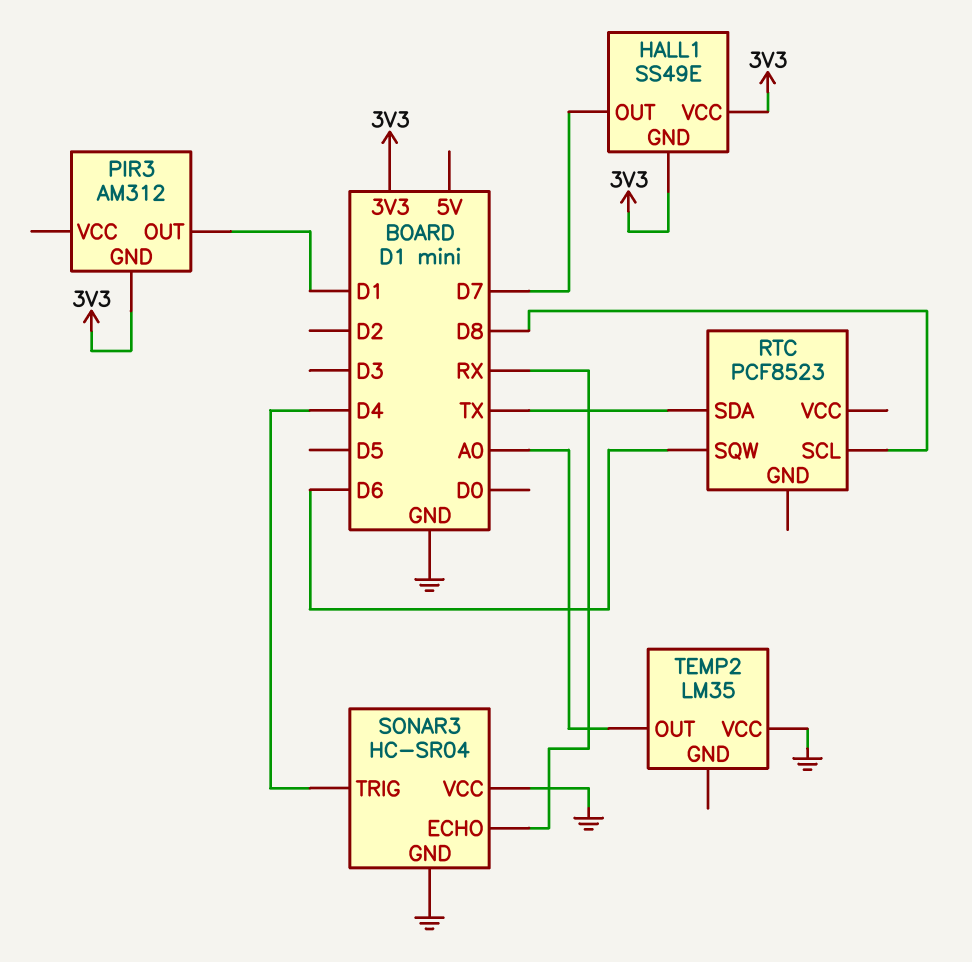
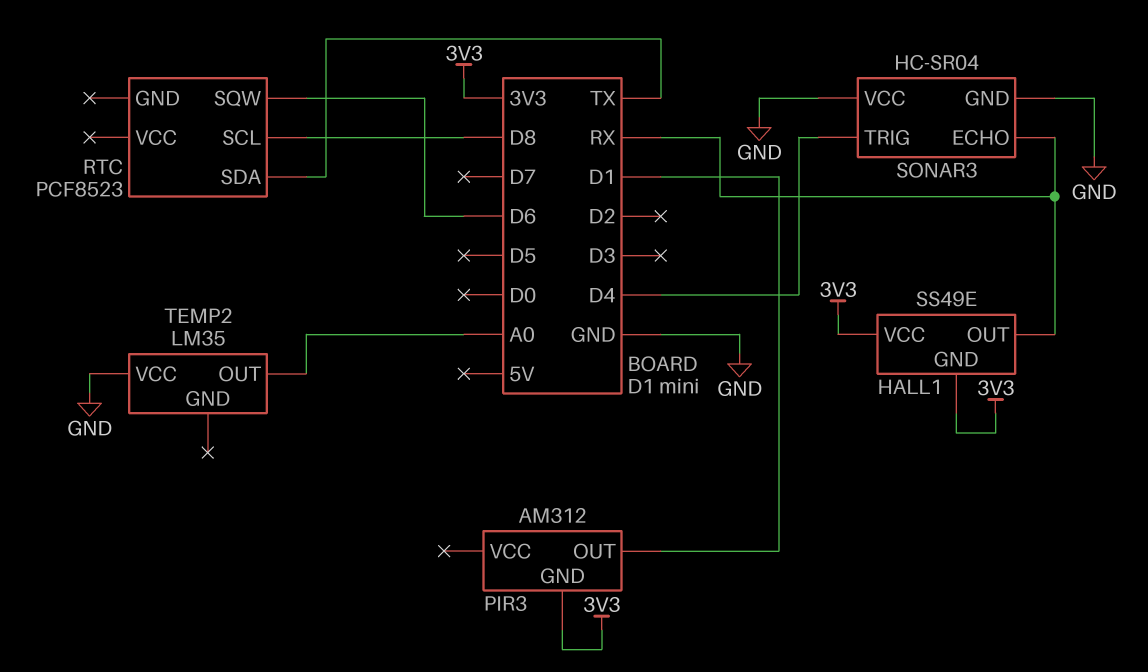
HALL1 pin OUT: D7 -> RX

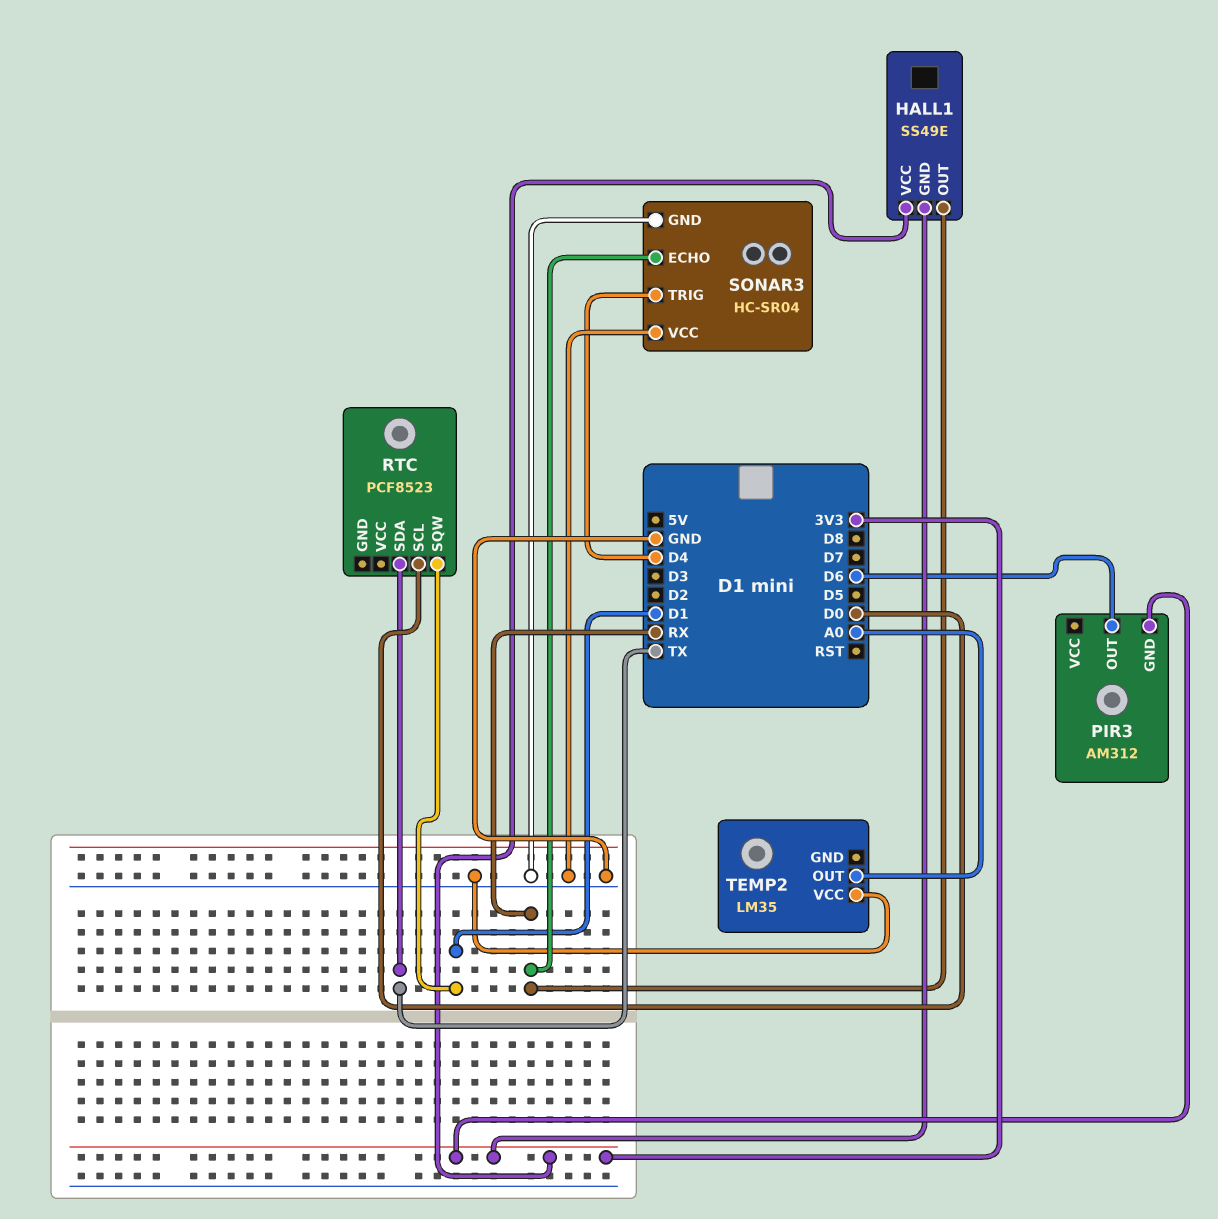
PIR3 pin OUT: D1 -> D6
RTC pin SCL: D8 -> D0
RTC pin SQW: D6 -> D1

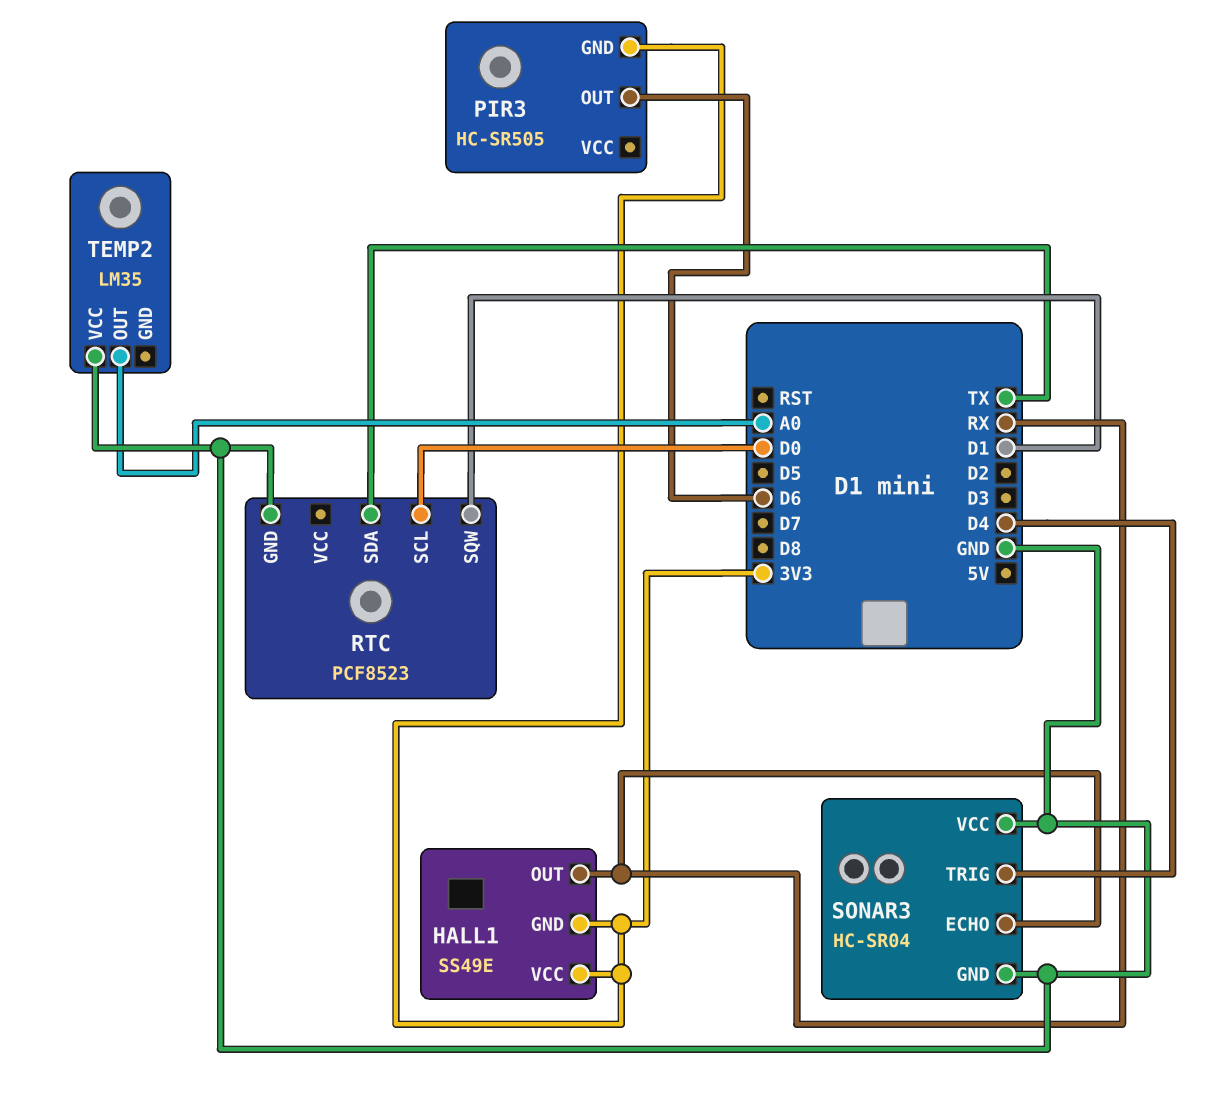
PIR3: AM312 -> HC-SR505
RTC pin GND: none -> GND

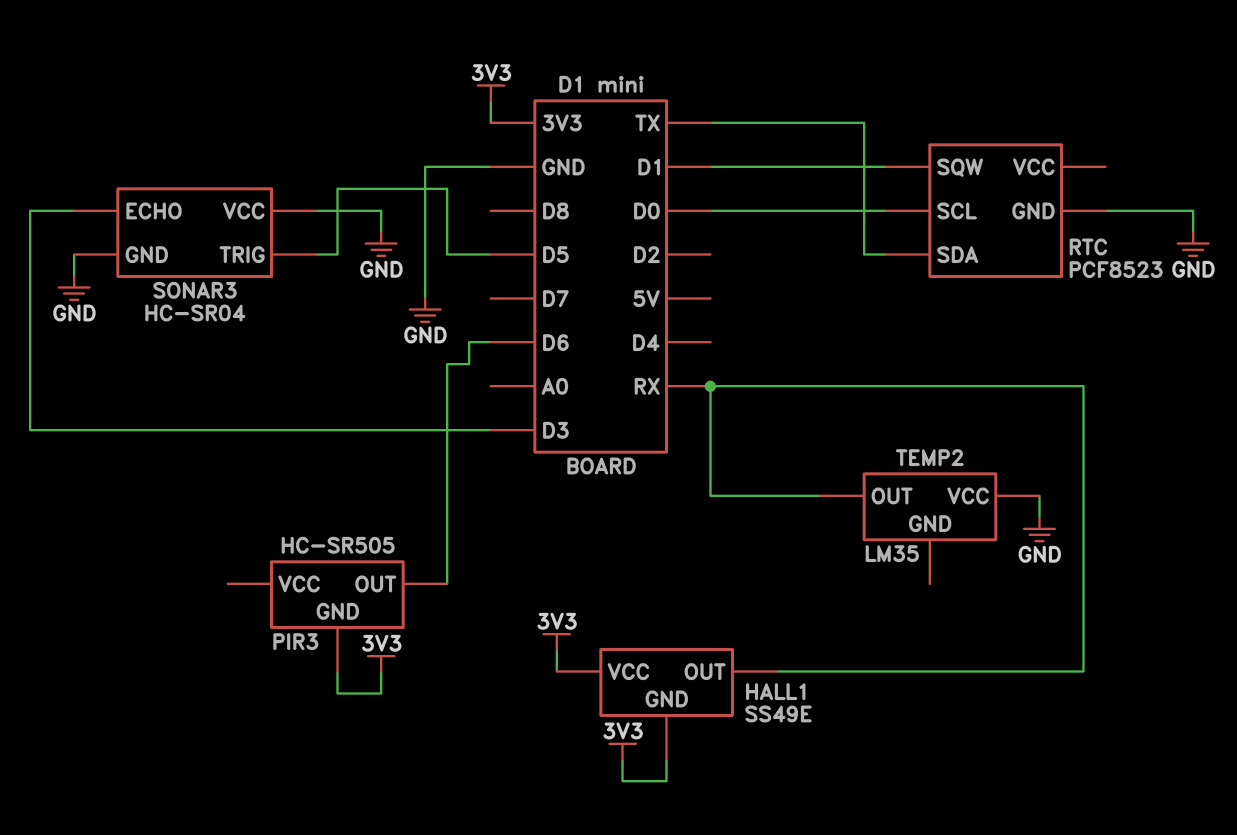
SONAR3 pin ECHO: RX -> D3
SONAR3 pin TRIG: D4 -> D5
TEMP2 pin OUT: A0 -> RX

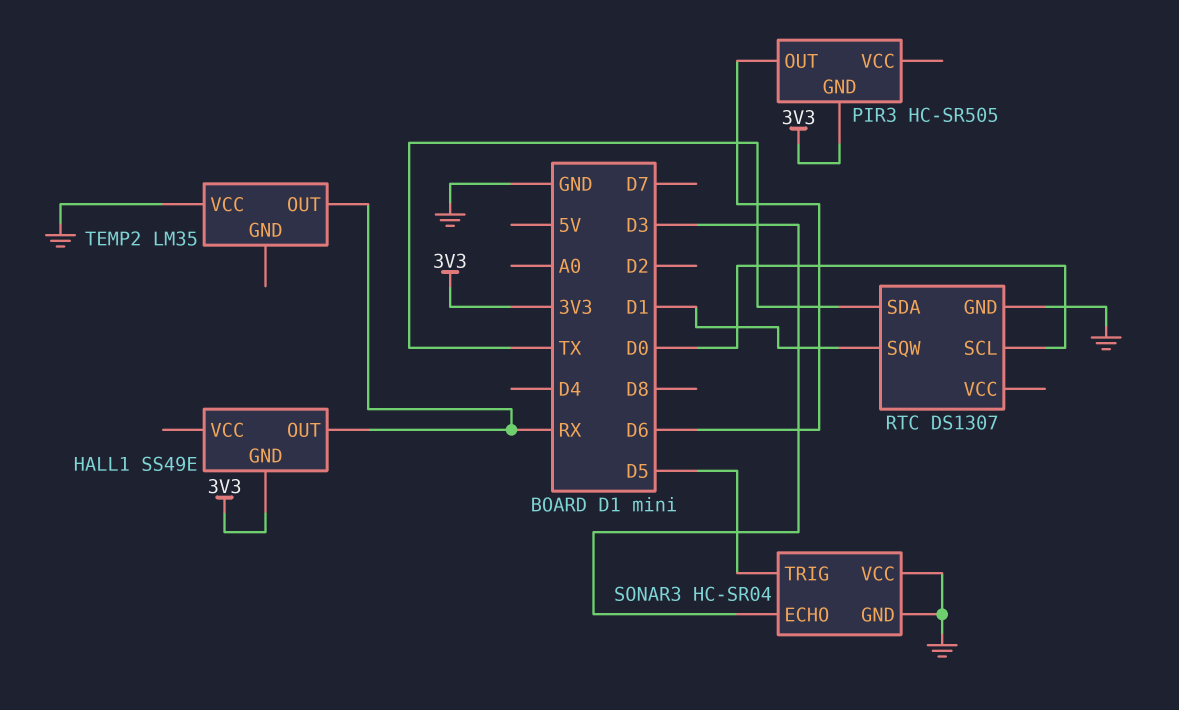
HALL1 pin VCC: 3V3 -> none
RTC: PCF8523 -> DS1307

